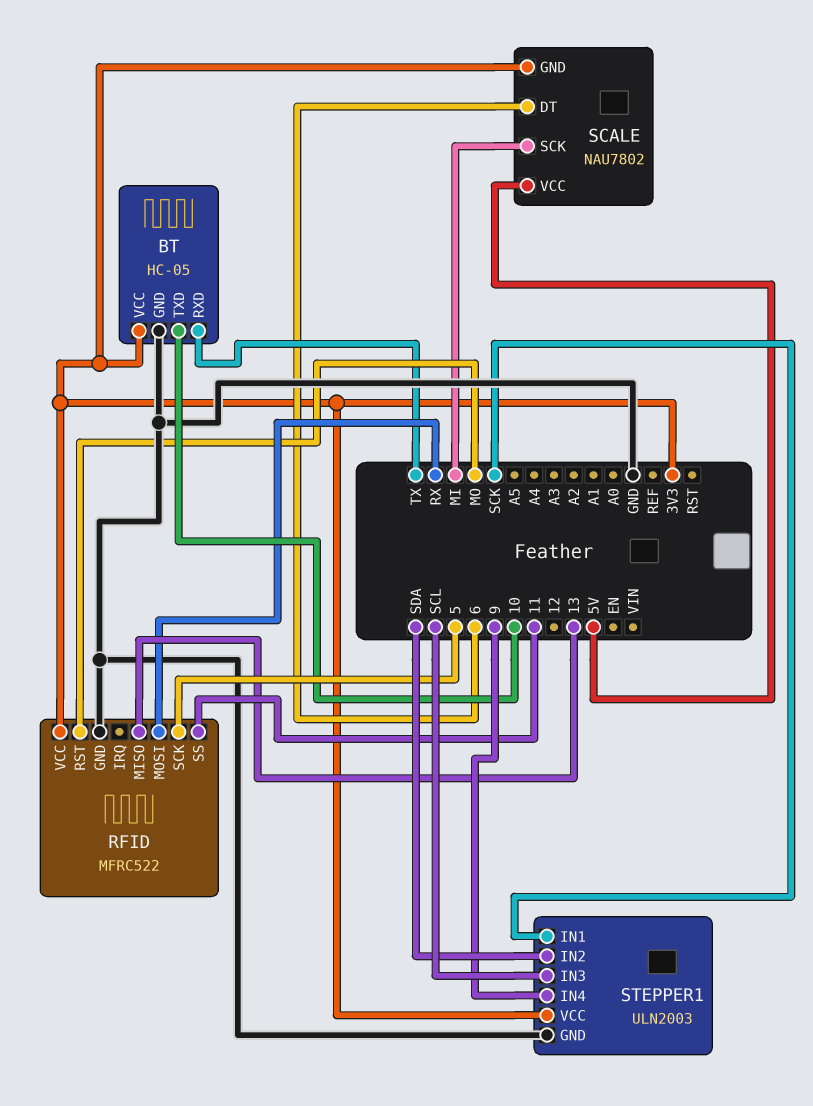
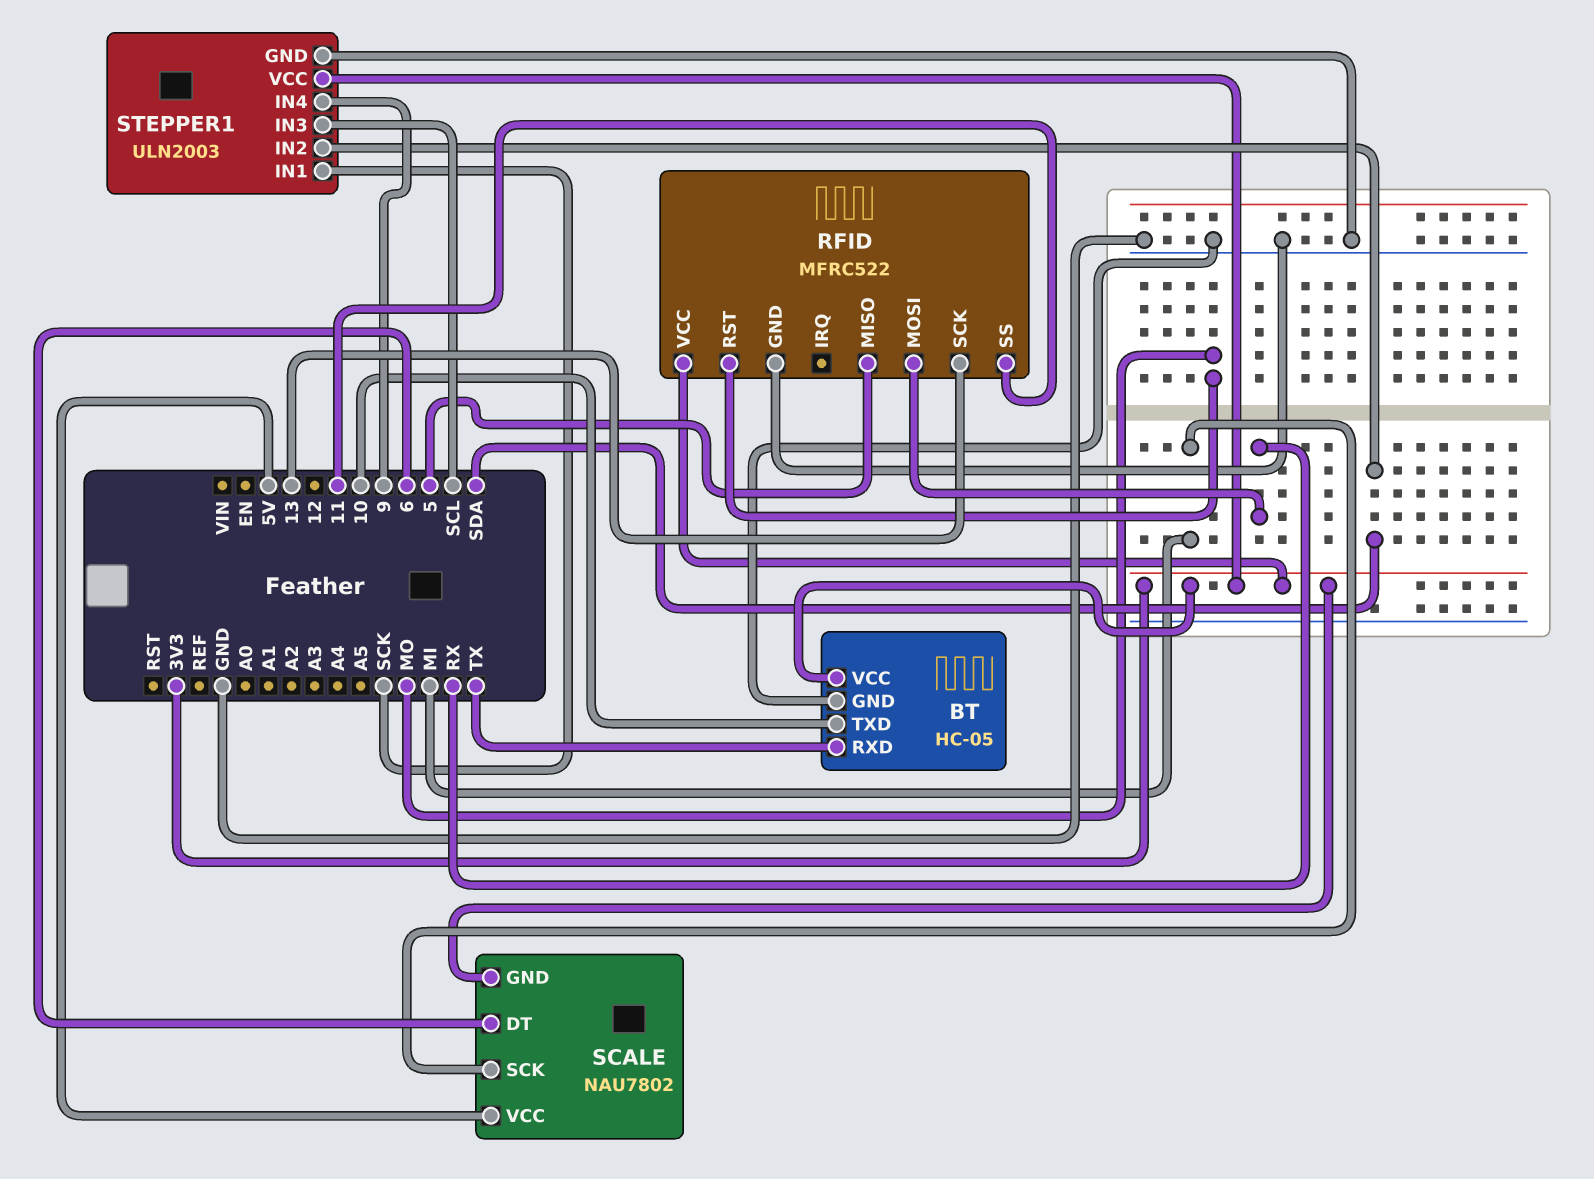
RFID pin MISO: 13 -> 5
RFID pin SCK: 5 -> 13

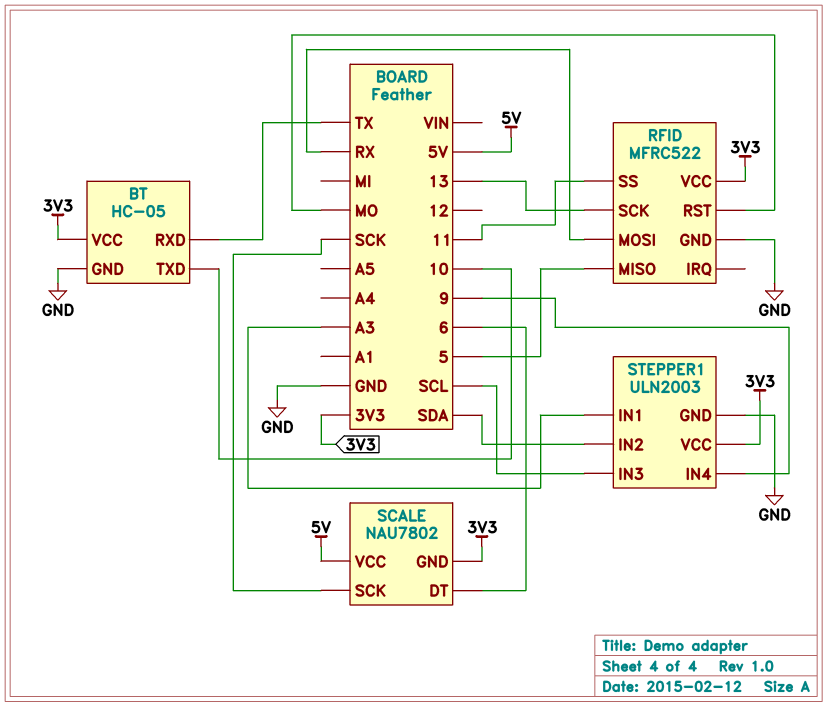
SCALE pin SCK: MI -> SCK
STEPPER1 pin IN1: SCK -> A3

